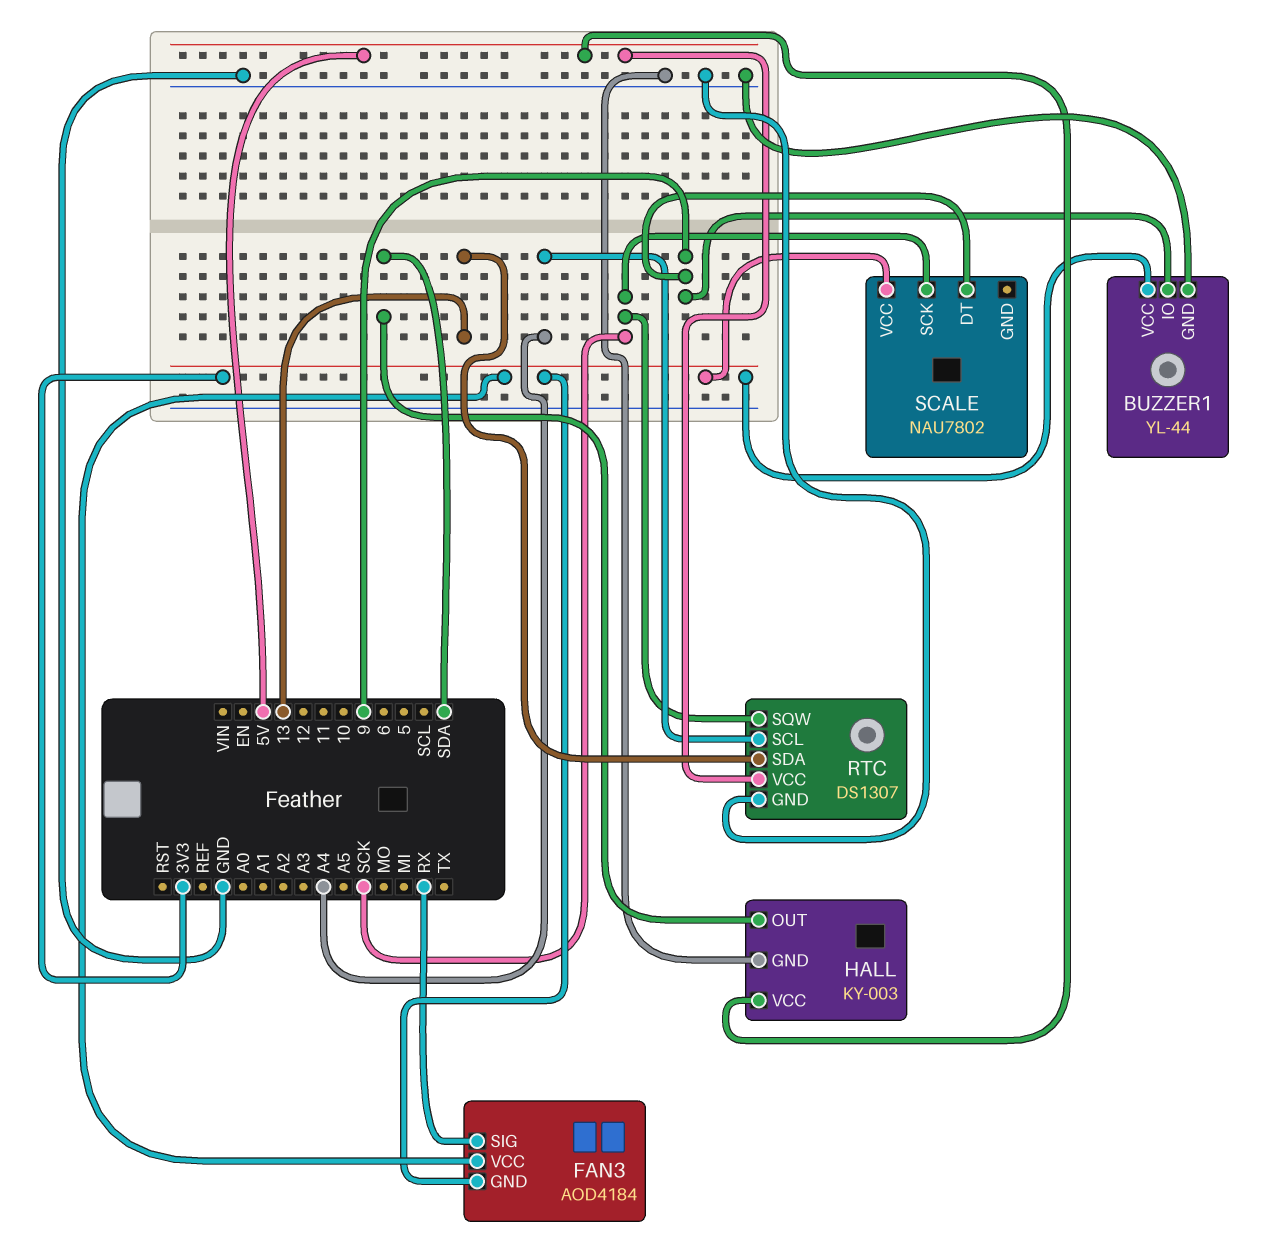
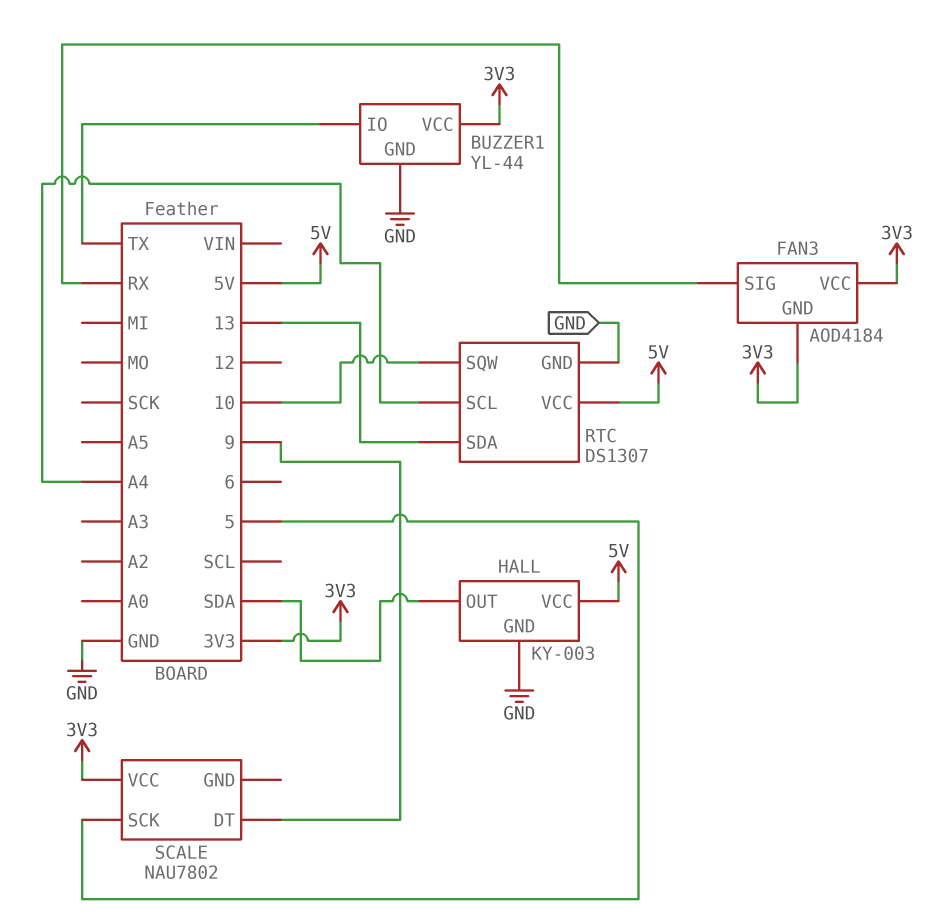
BUZZER1 pin IO: 9 -> TX
RTC pin SQW: SCK -> 10
SCALE pin SCK: SCK -> 5

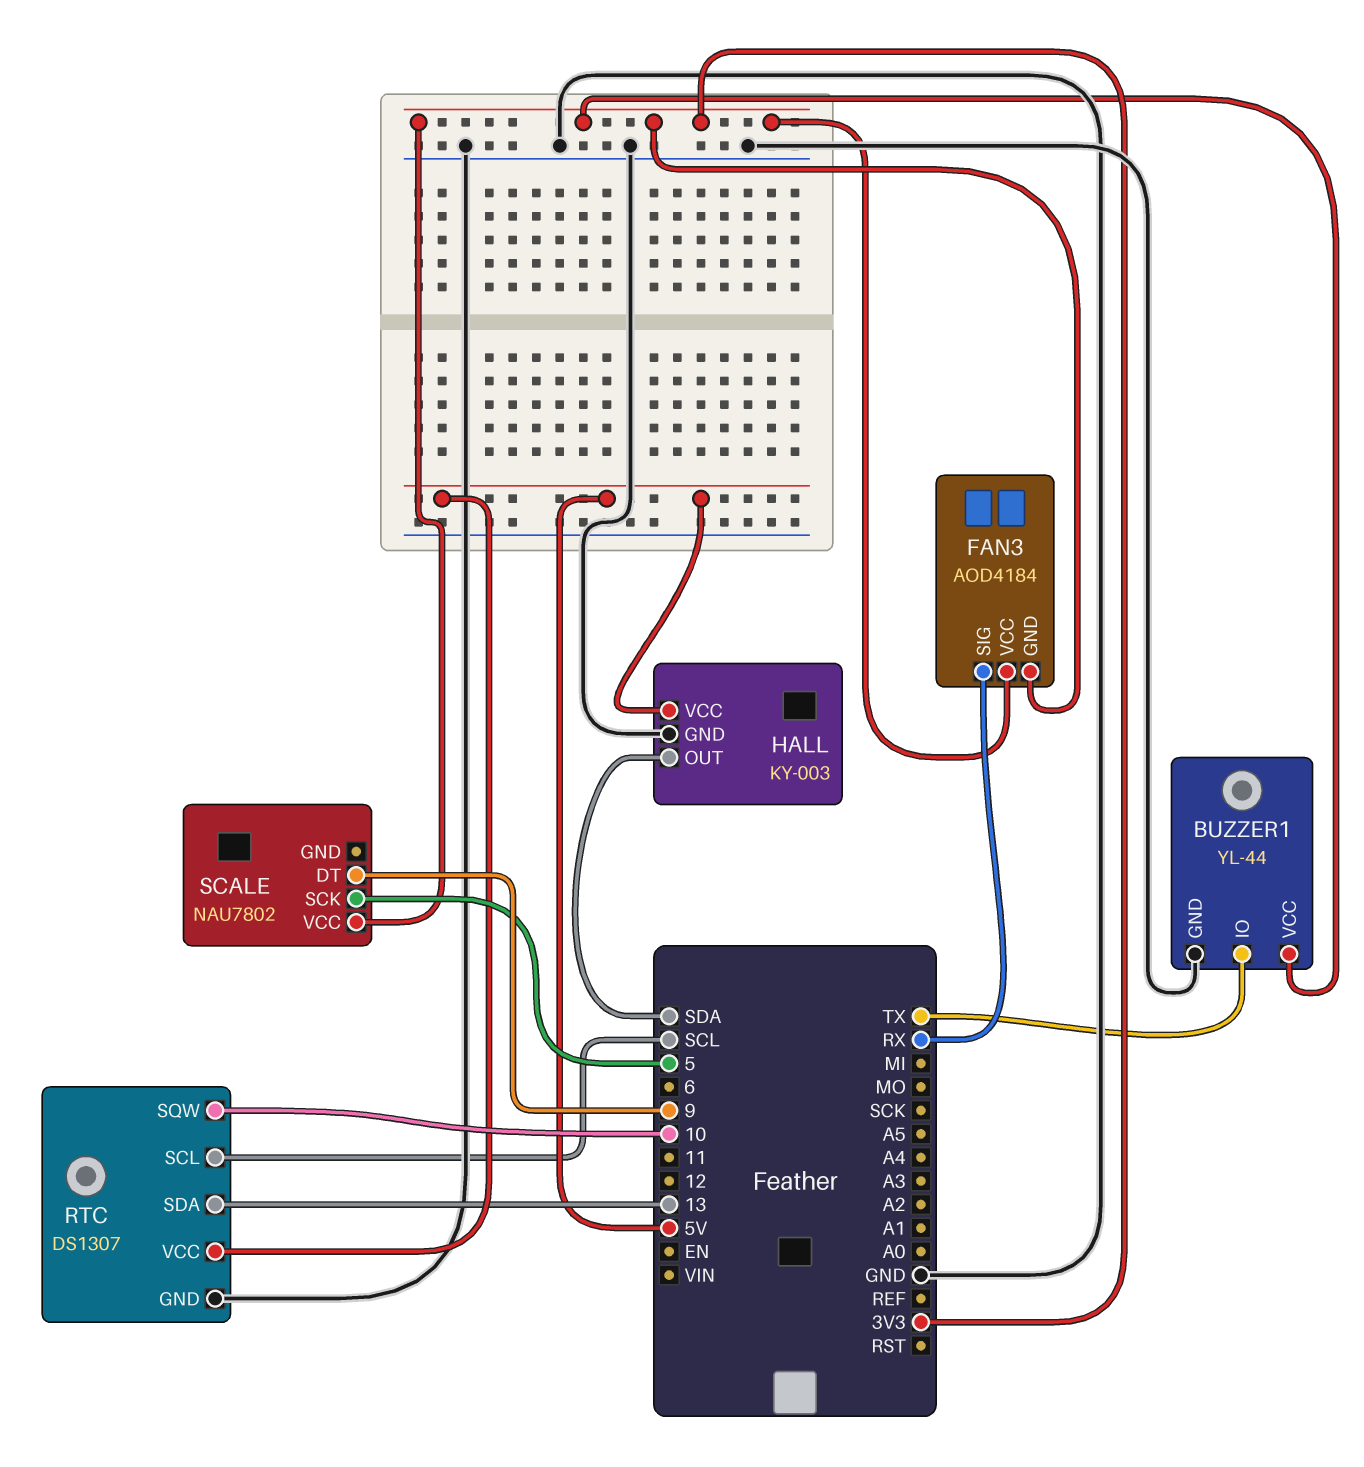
RTC pin SCL: A4 -> SCL

